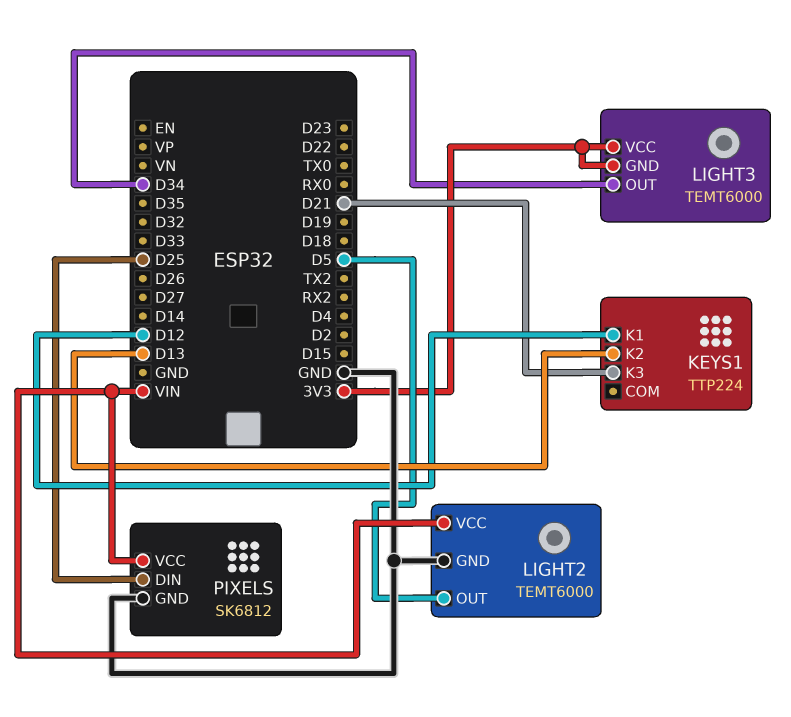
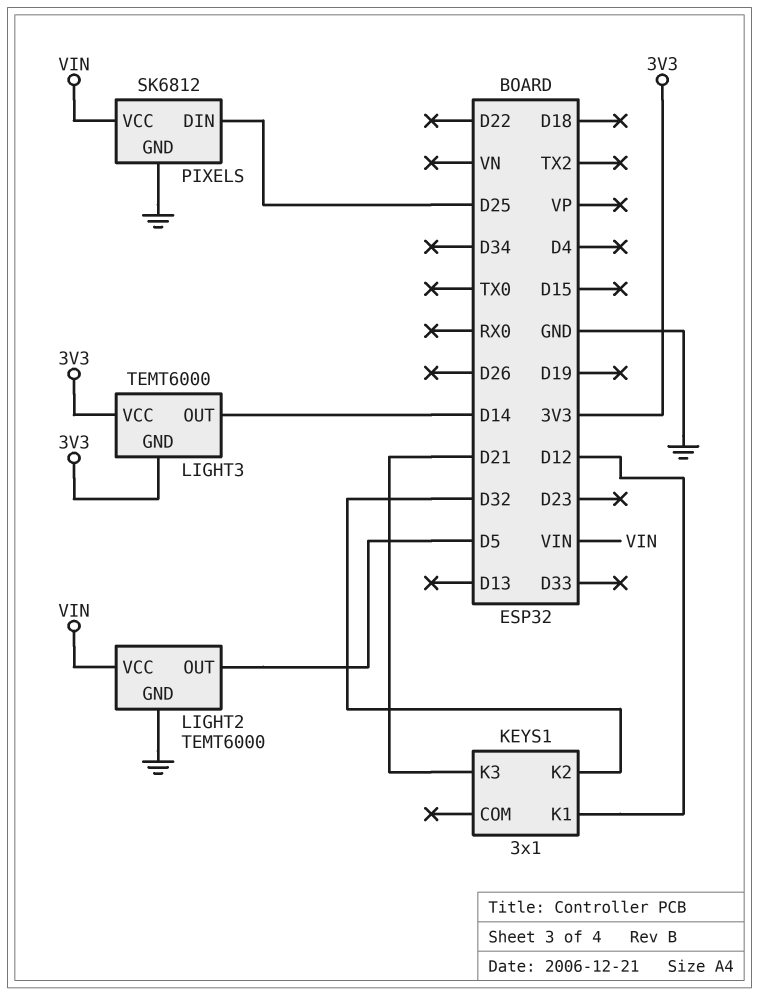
KEYS1: TTP224 -> 3x1
KEYS1 pin K2: D13 -> D32
LIGHT3 pin OUT: D34 -> D14

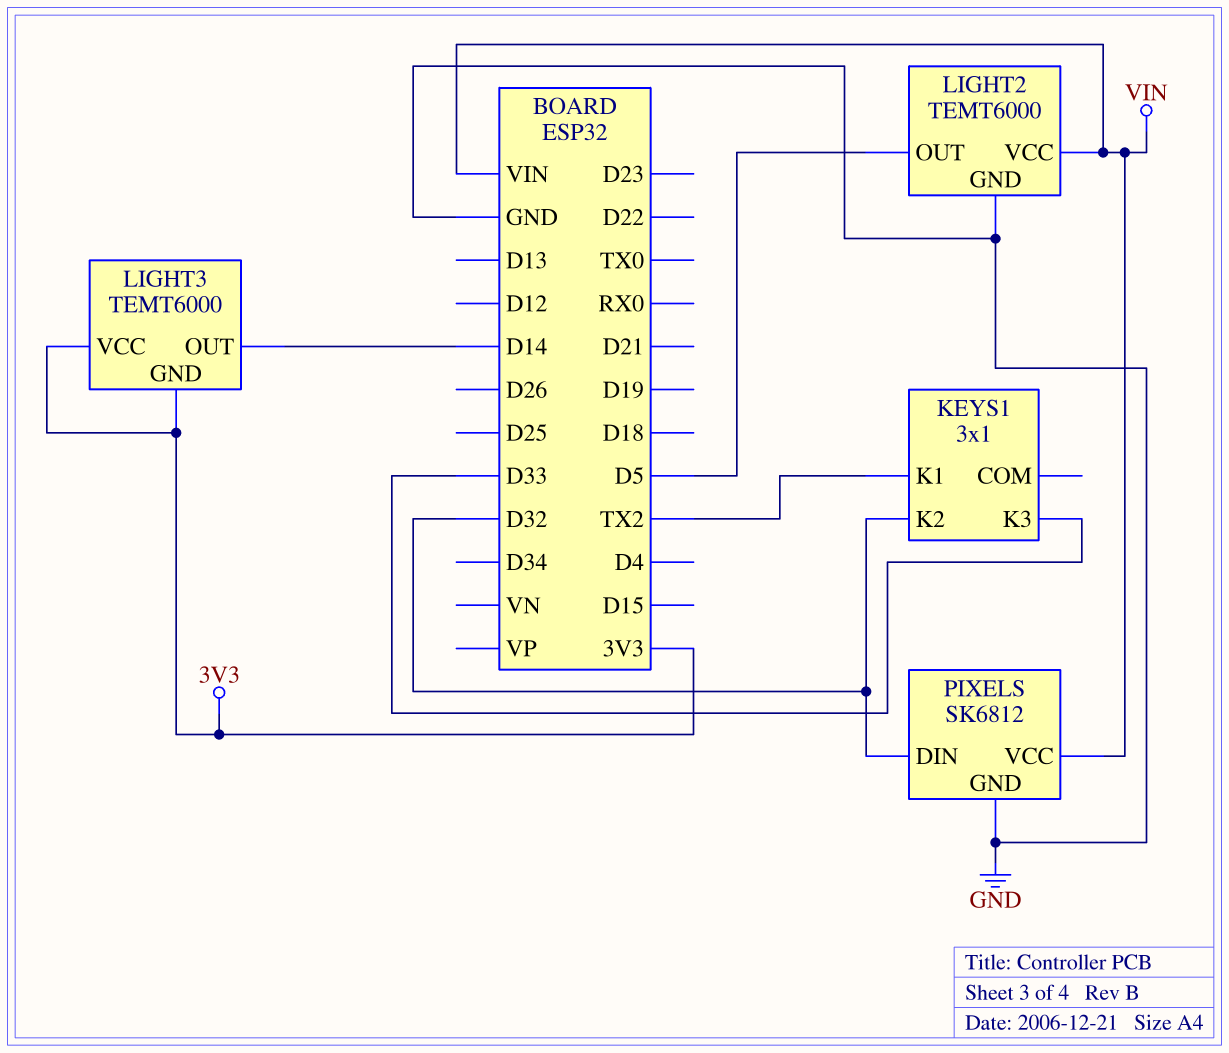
KEYS1 pin K1: D12 -> TX2
KEYS1 pin K3: D21 -> D33
PIXELS pin DIN: D25 -> D32

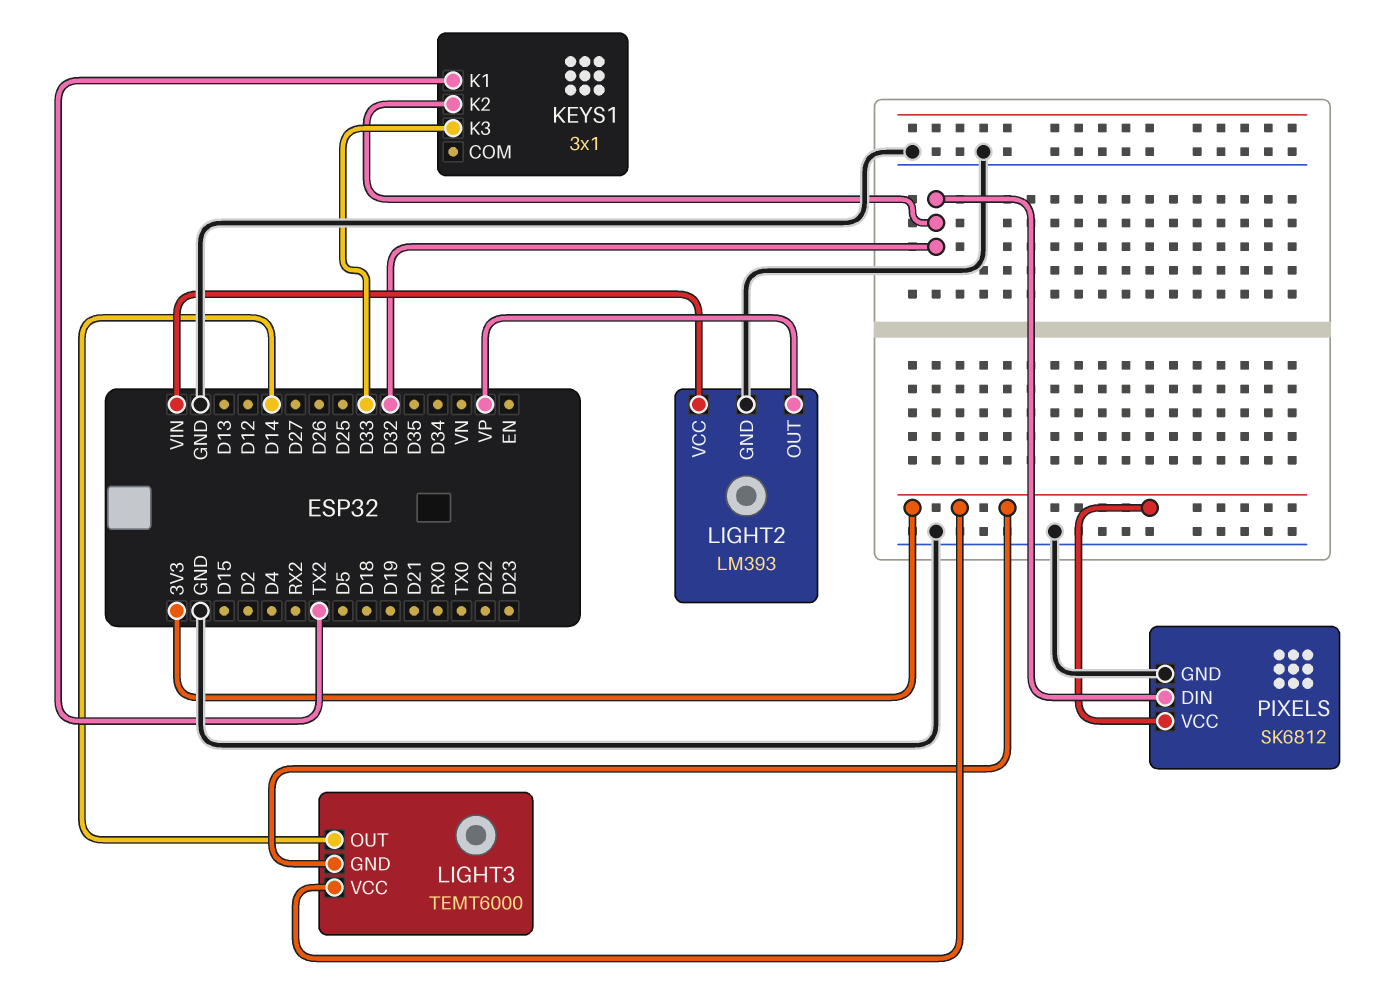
LIGHT2: TEMT6000 -> LM393
LIGHT2 pin OUT: D5 -> VP
PIXELS pin VCC: VIN -> 3V3

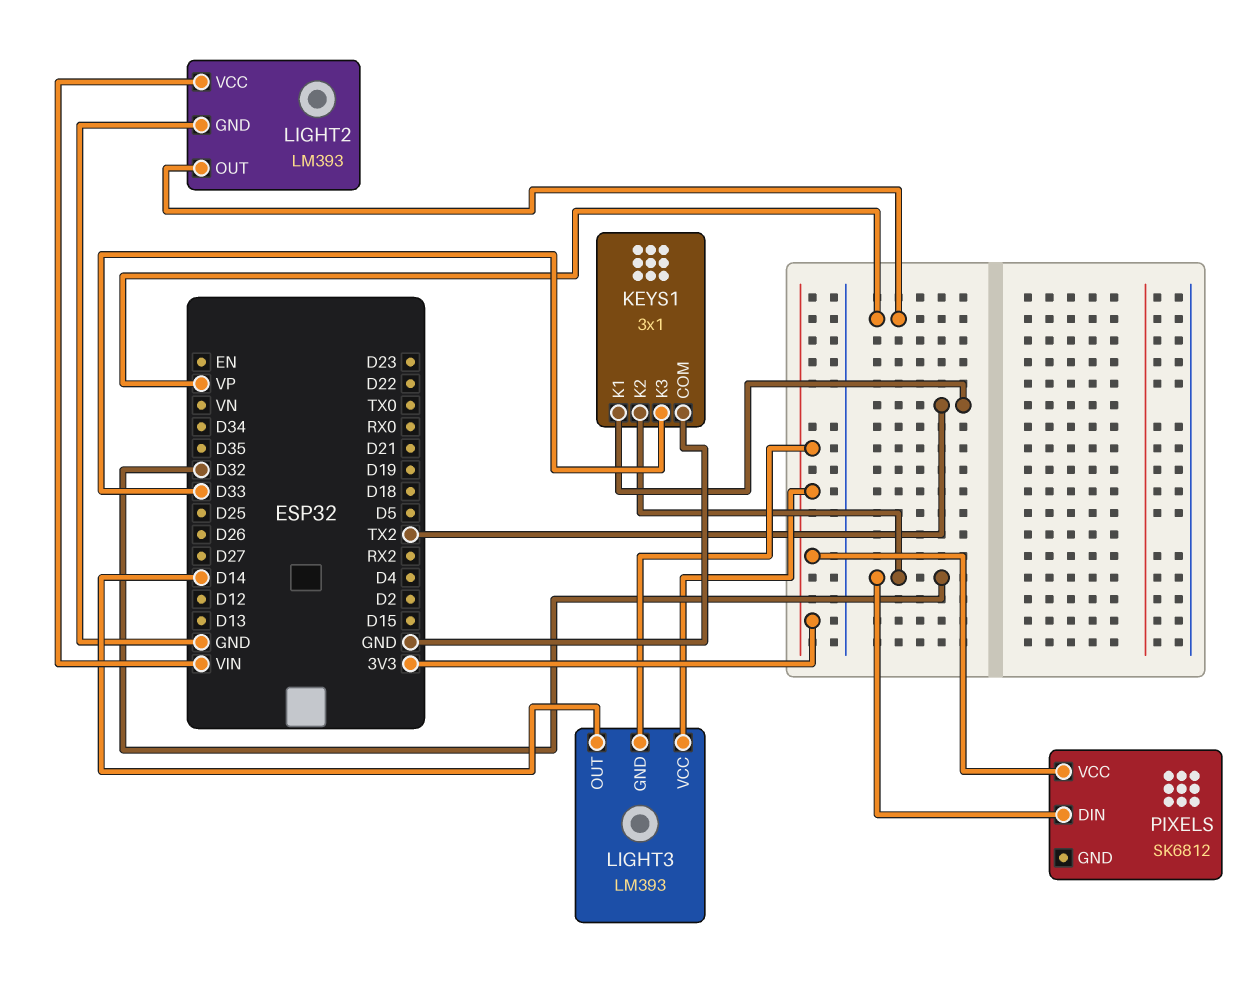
KEYS1 pin COM: none -> GND
LIGHT3: TEMT6000 -> LM393
PIXELS pin GND: GND -> none

